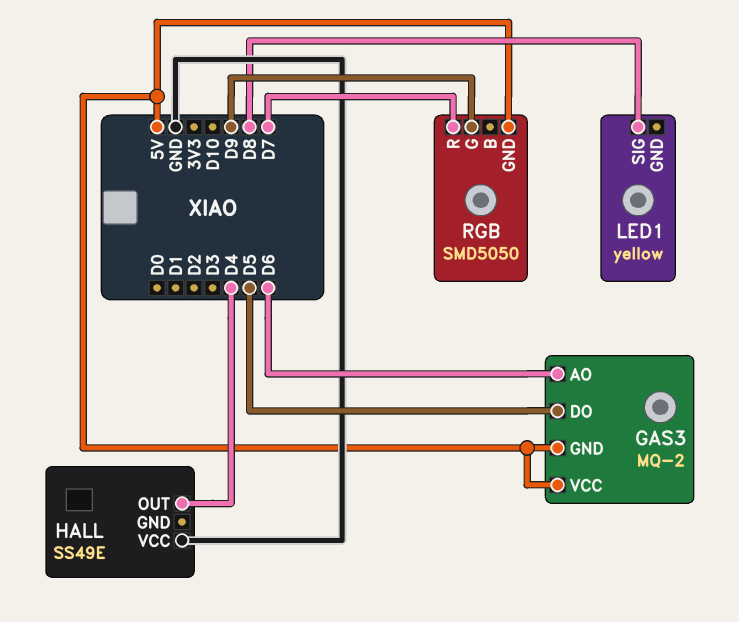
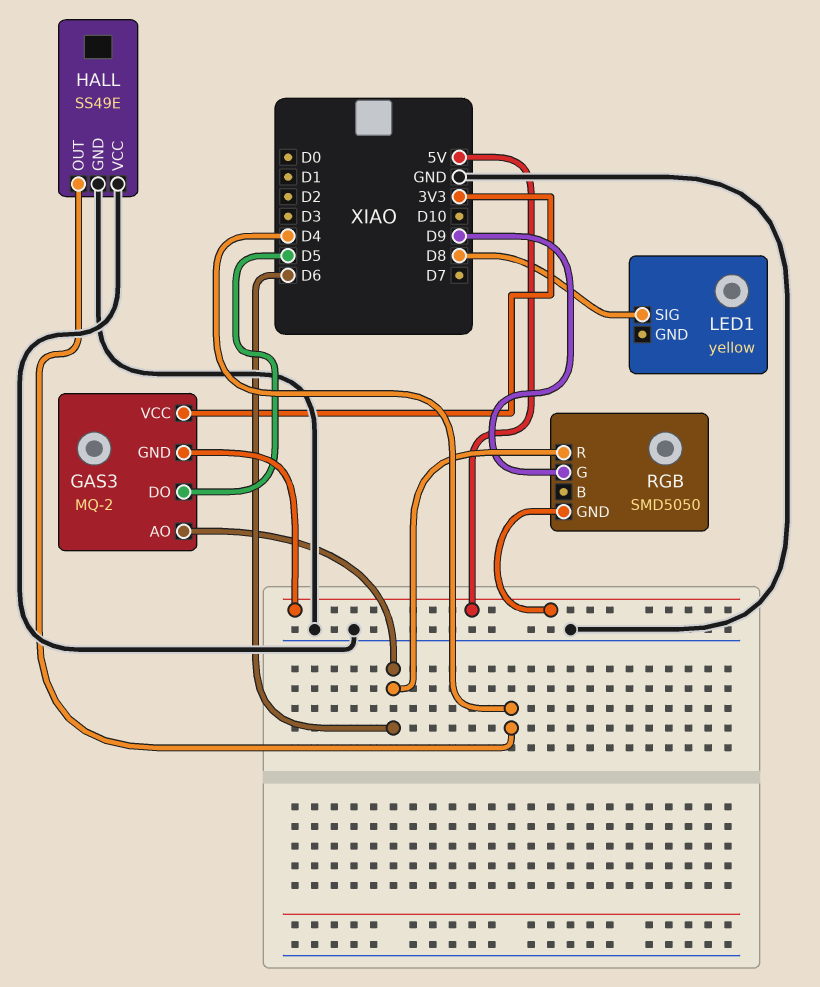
GAS3 pin VCC: 5V -> 3V3
HALL pin GND: none -> GND
RGB pin R: D7 -> D6

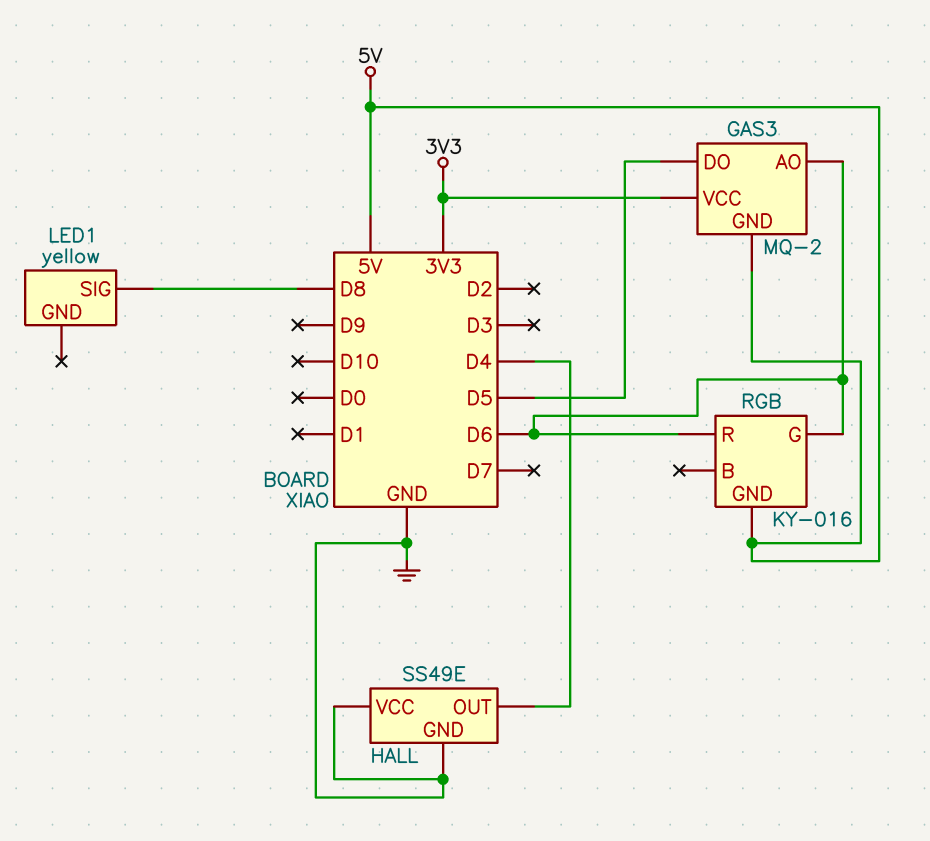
RGB: SMD5050 -> KY-016
RGB pin G: D9 -> D6

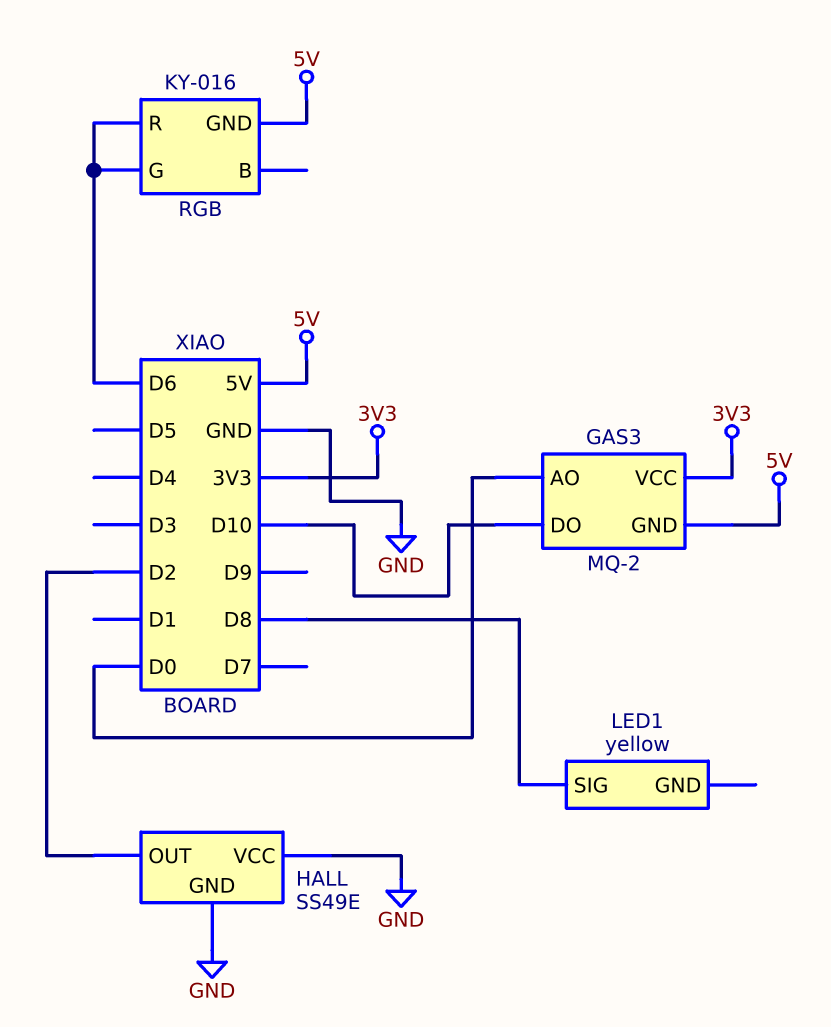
GAS3 pin AO: D6 -> D0
GAS3 pin DO: D5 -> D10
HALL pin OUT: D4 -> D2

